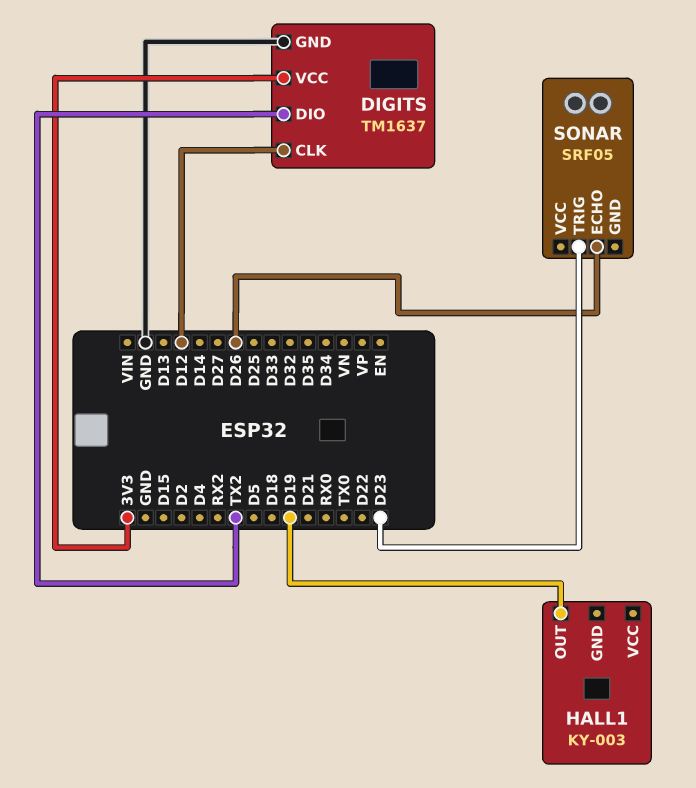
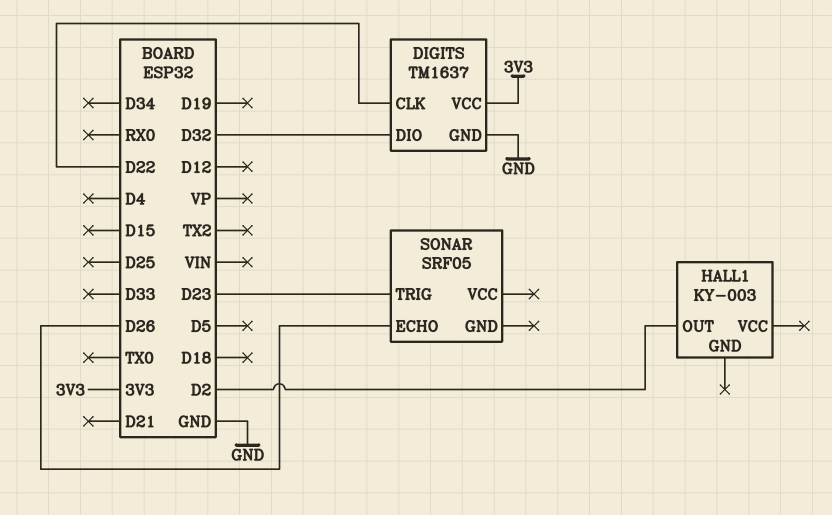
DIGITS pin CLK: D12 -> D22
DIGITS pin DIO: TX2 -> D32
HALL1 pin OUT: D19 -> D2

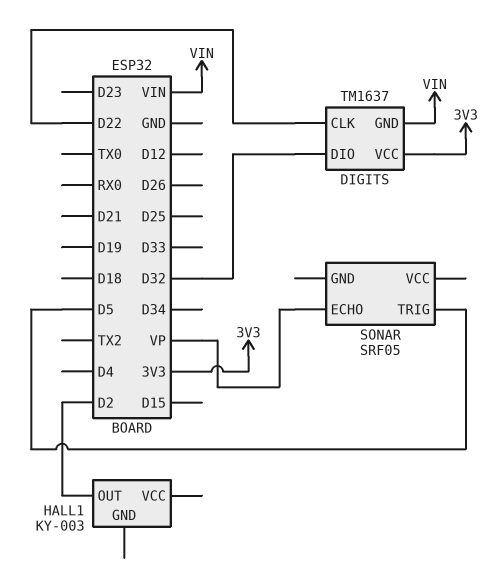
DIGITS pin GND: GND -> VIN
SONAR pin ECHO: D26 -> VP
SONAR pin TRIG: D23 -> D5

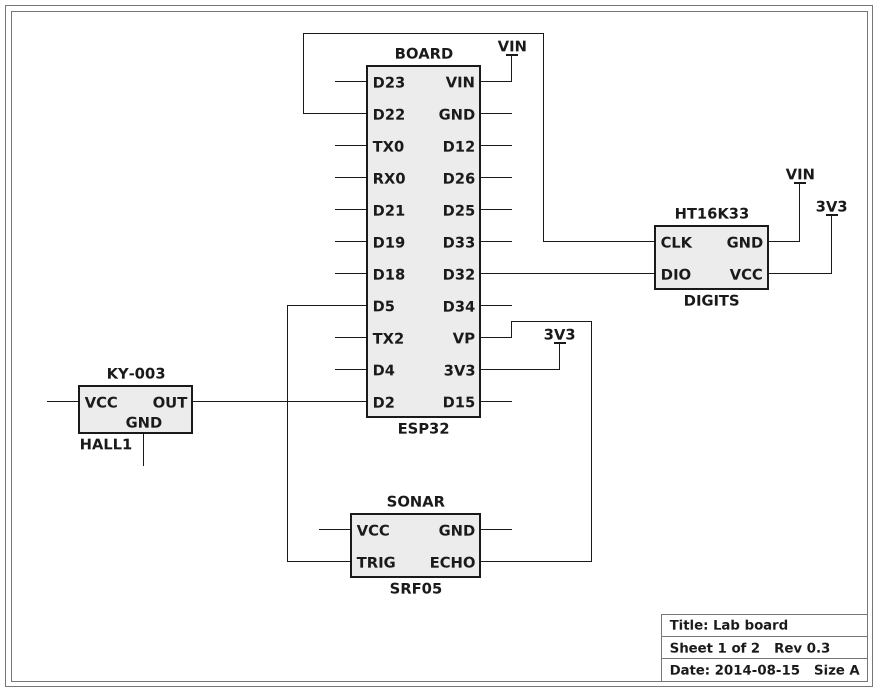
DIGITS: TM1637 -> HT16K33

